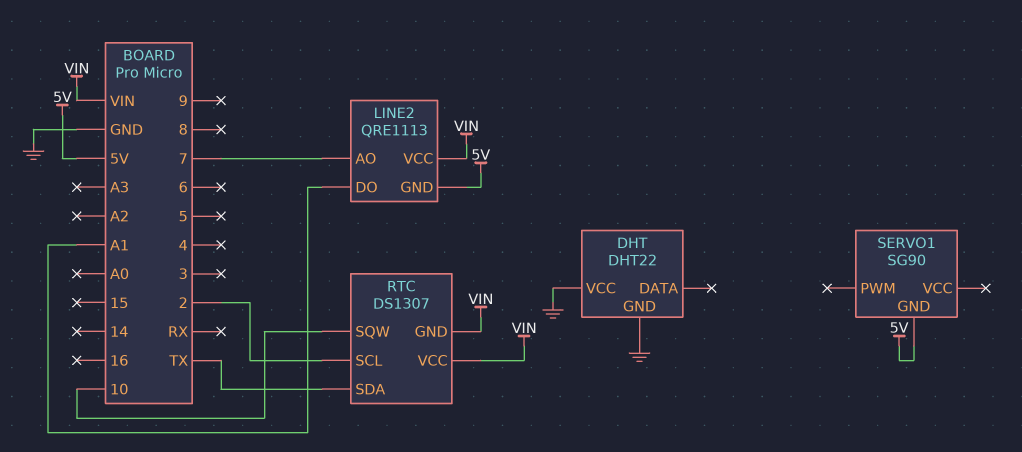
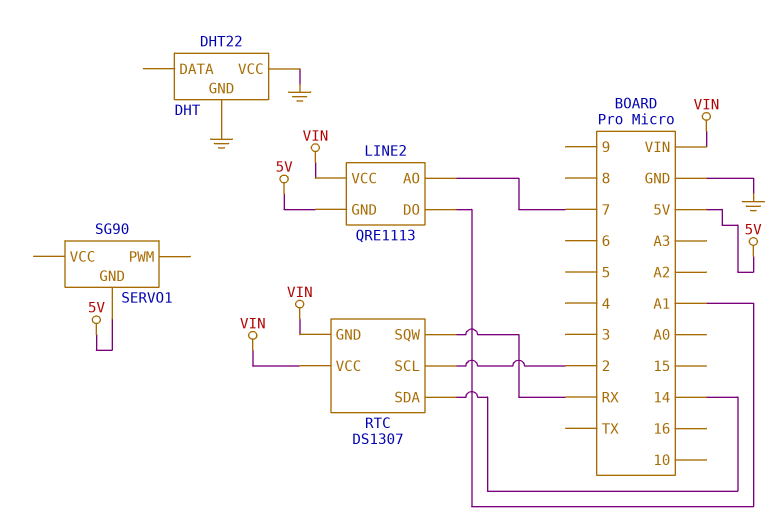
RTC pin SDA: TX -> 14
RTC pin SQW: 10 -> RX

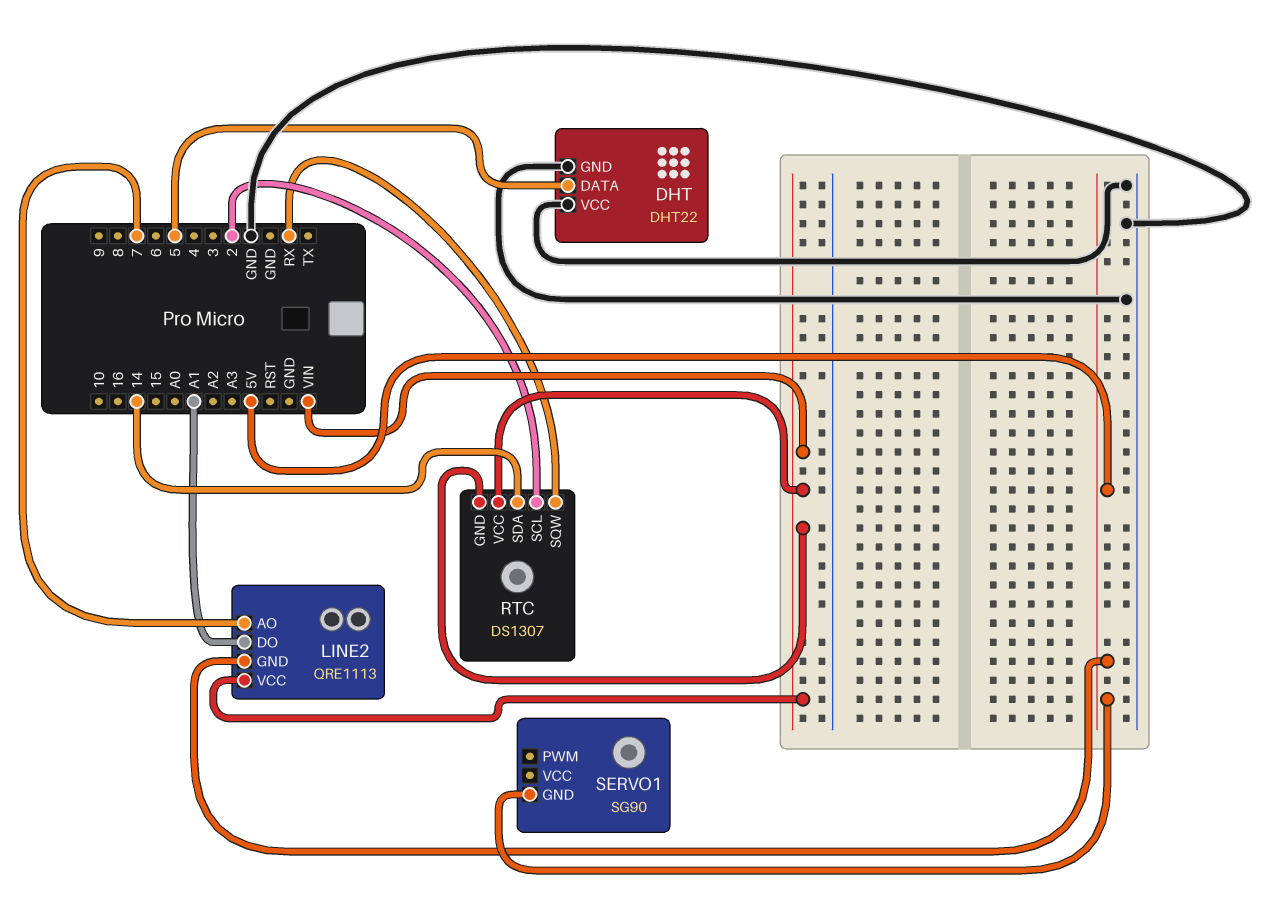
DHT pin DATA: none -> 5

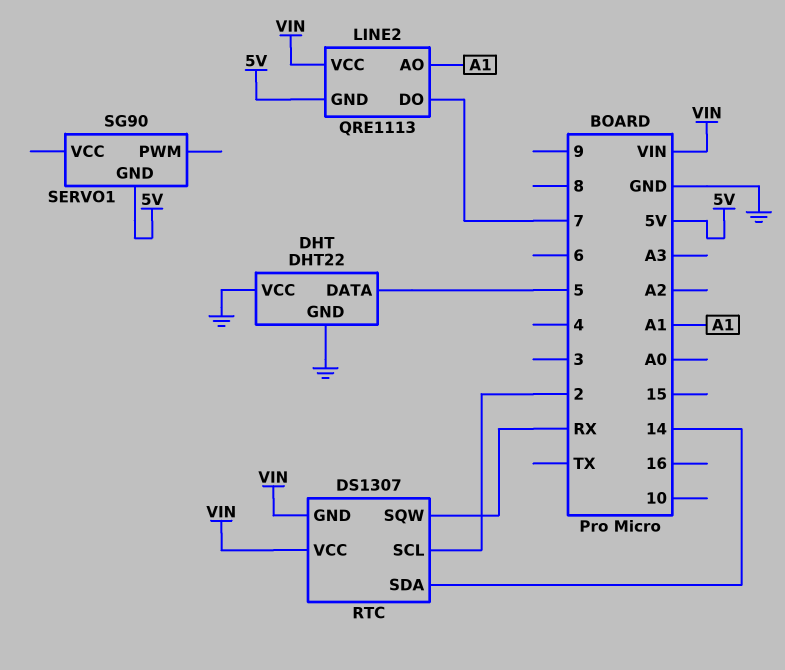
LINE2 pin AO: 7 -> A1
LINE2 pin DO: A1 -> 7

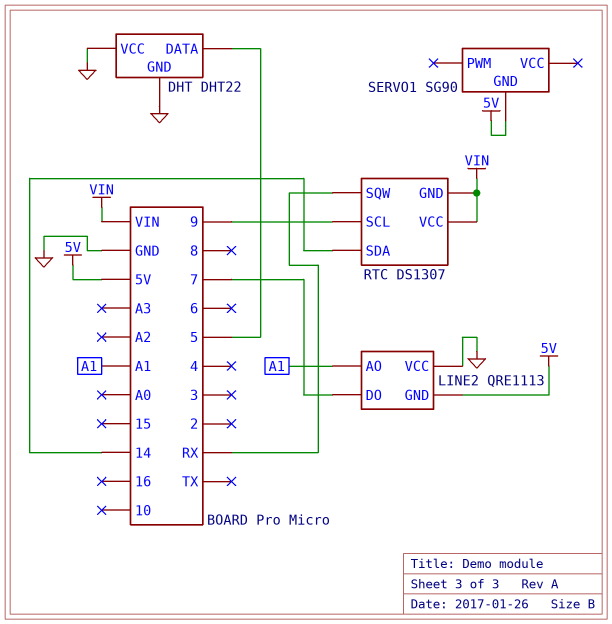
LINE2 pin VCC: VIN -> GND
RTC pin SCL: 2 -> 9

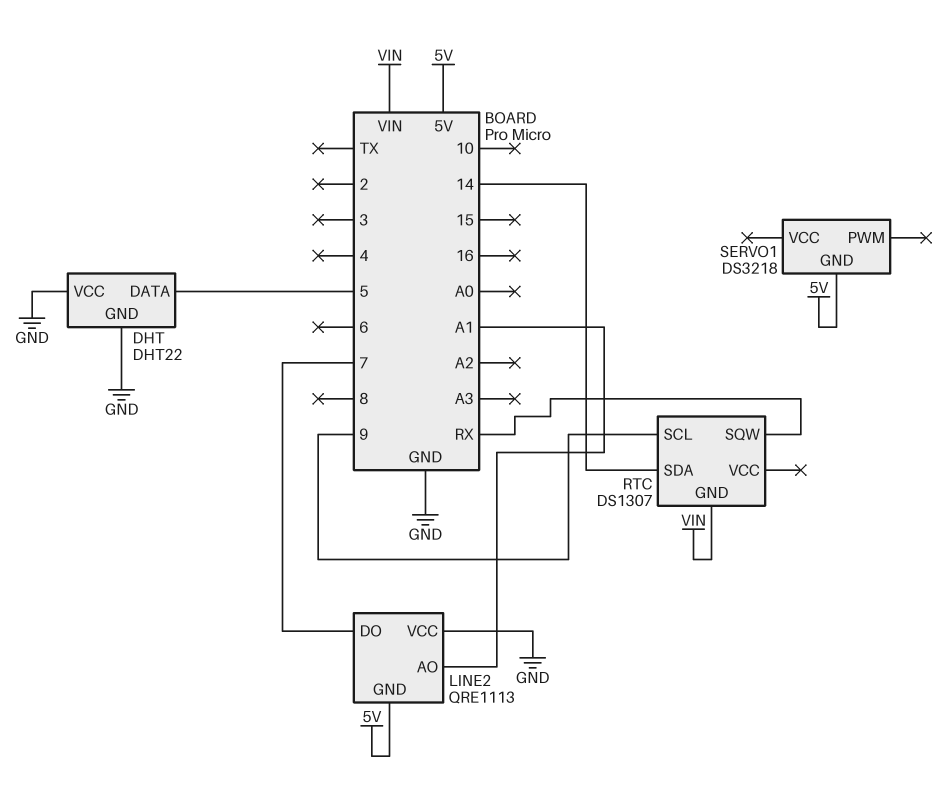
RTC pin VCC: VIN -> none
SERVO1: SG90 -> DS3218

